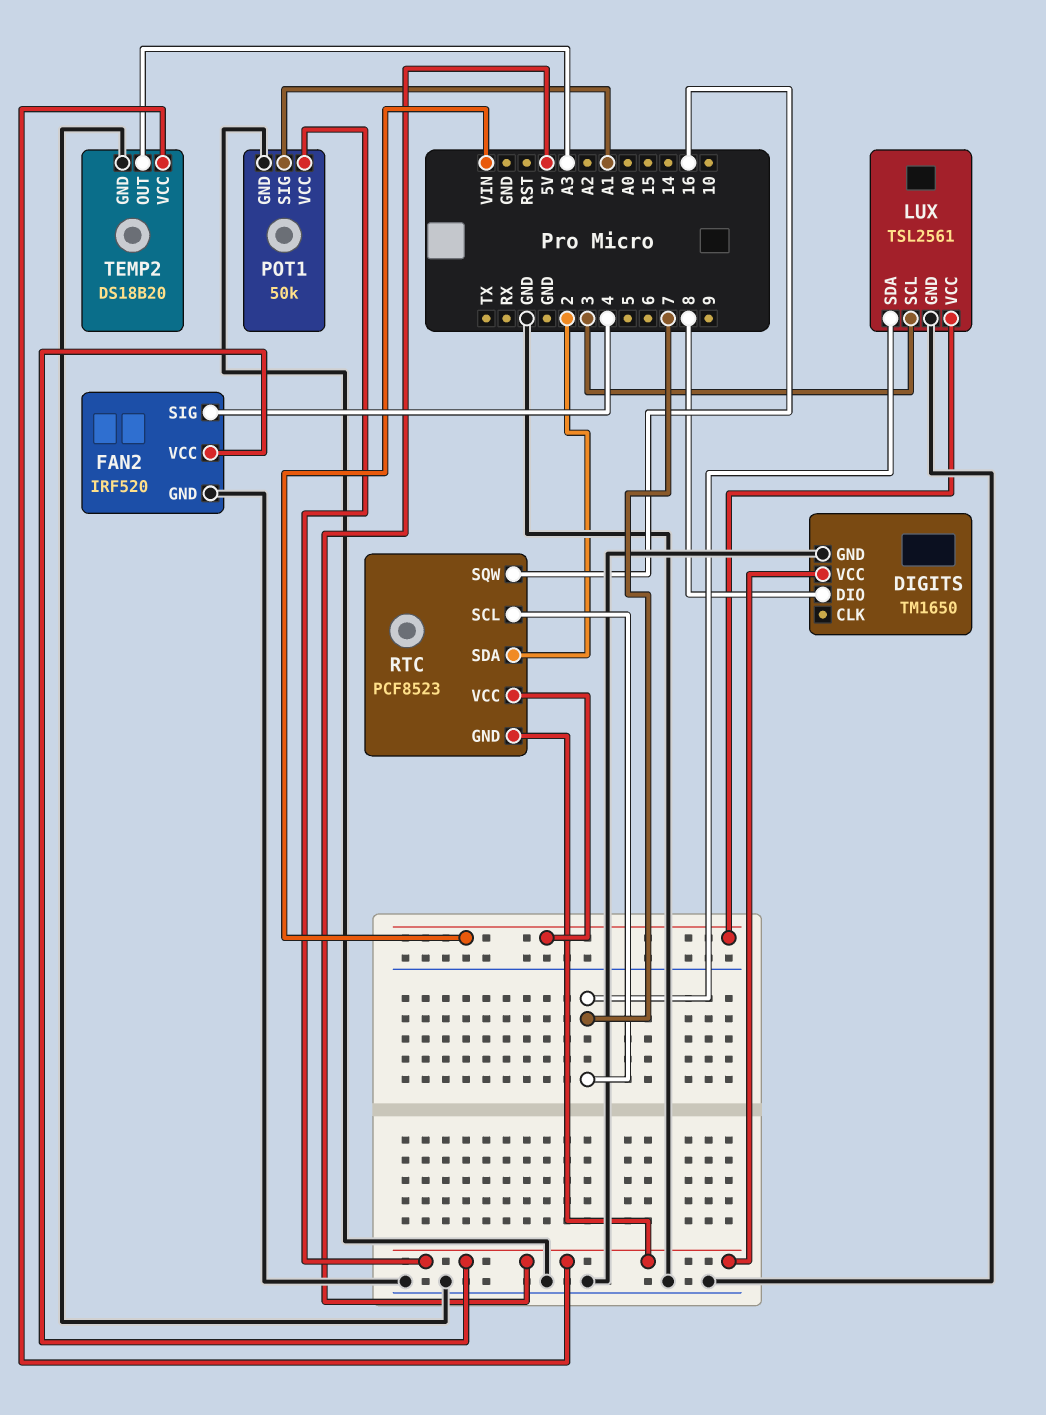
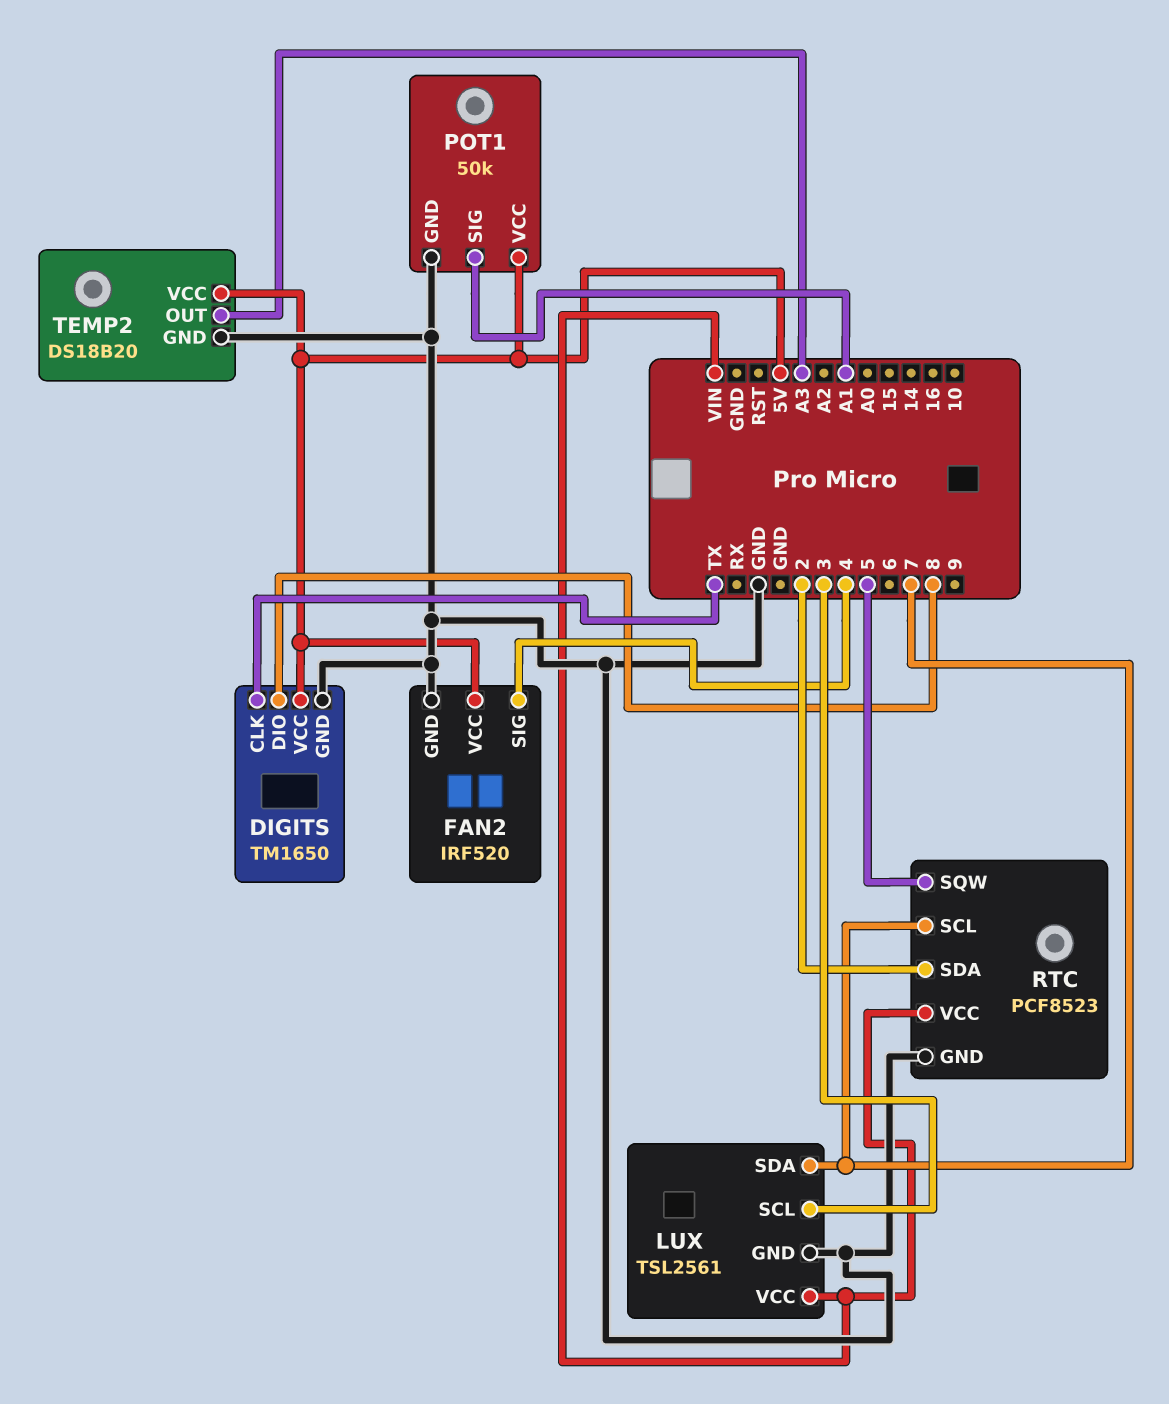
DIGITS pin CLK: none -> TX
RTC pin GND: 5V -> GND
RTC pin SQW: 16 -> 5

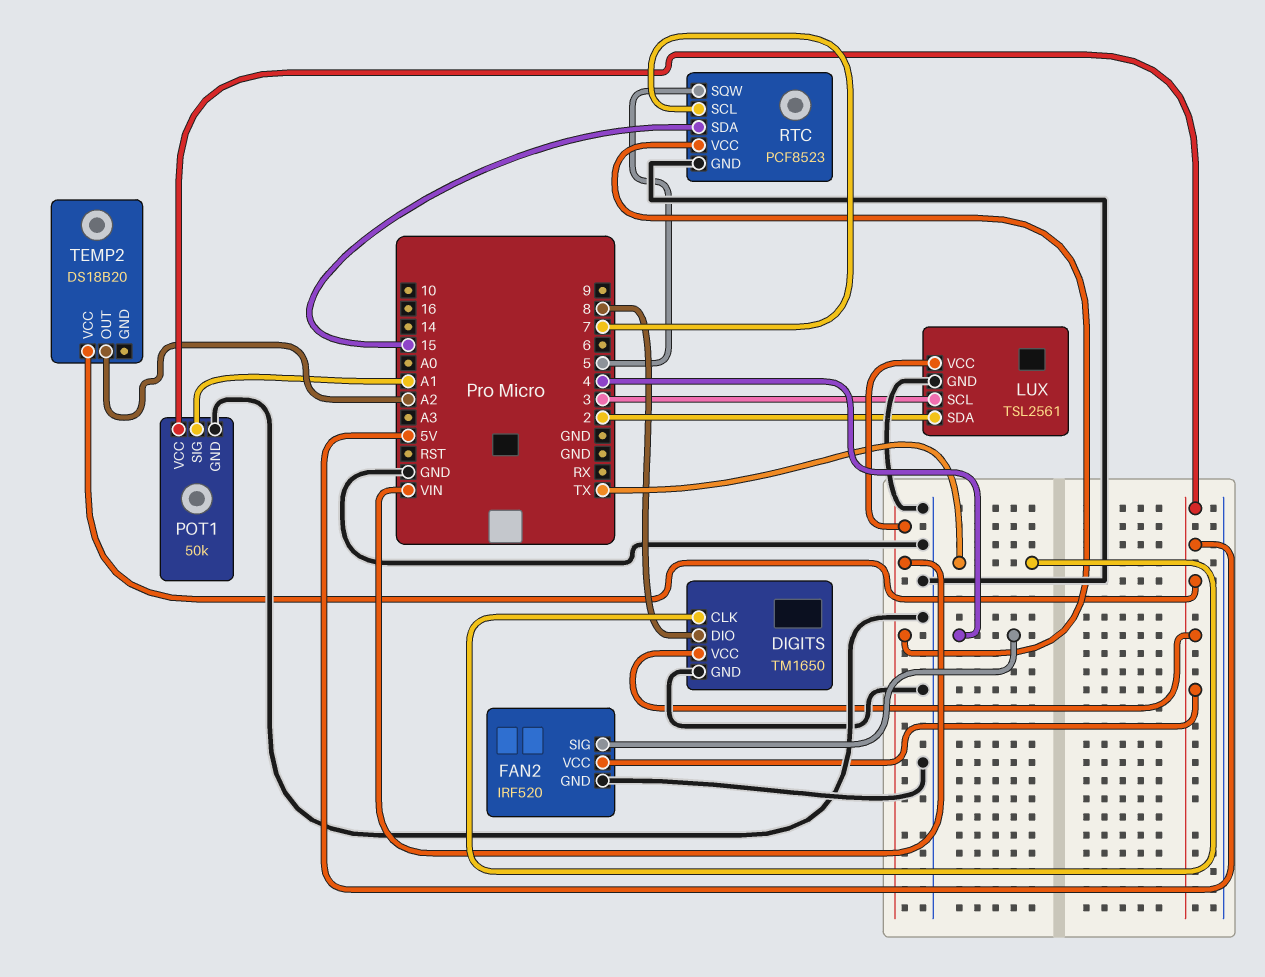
LUX pin SDA: 7 -> 2
RTC pin SDA: 2 -> 15
TEMP2 pin GND: GND -> none
TEMP2 pin OUT: A3 -> A2

